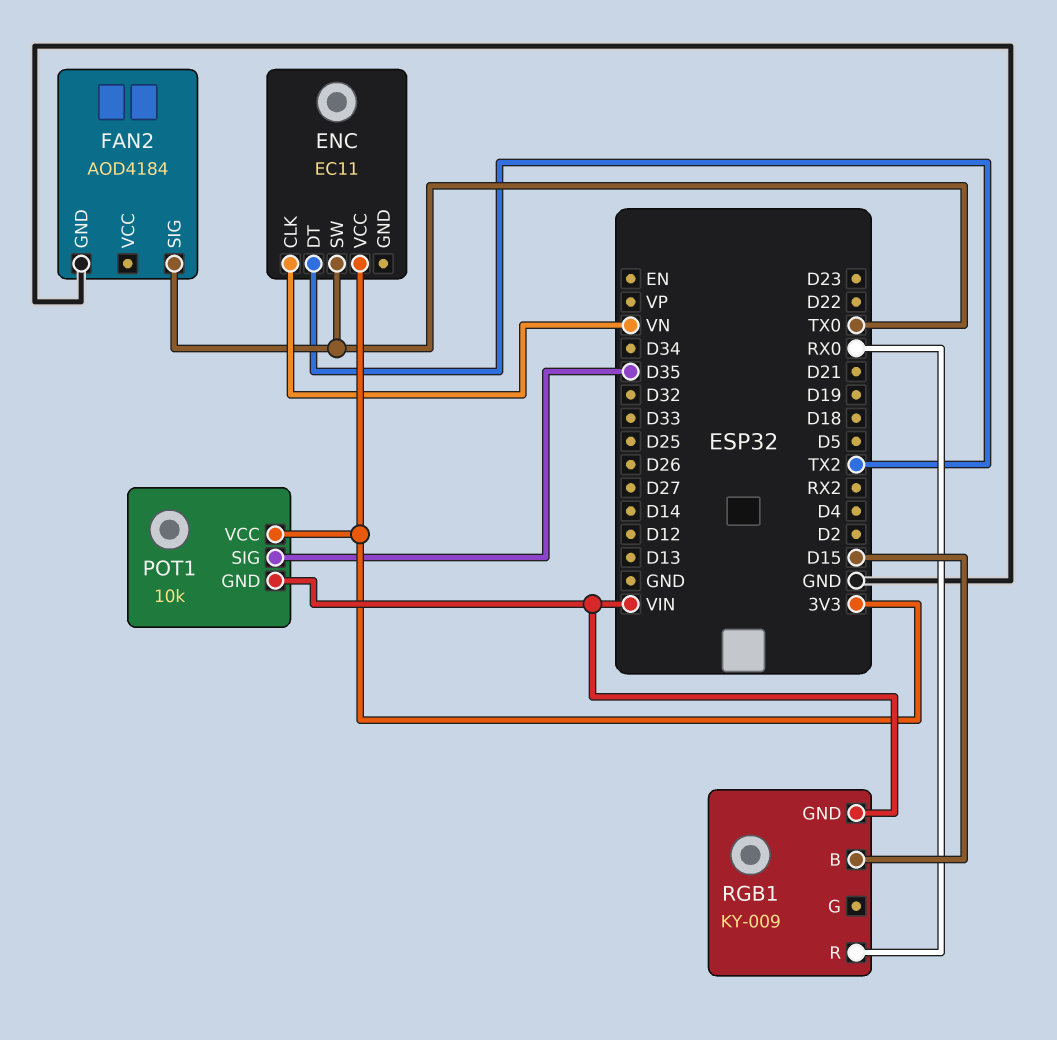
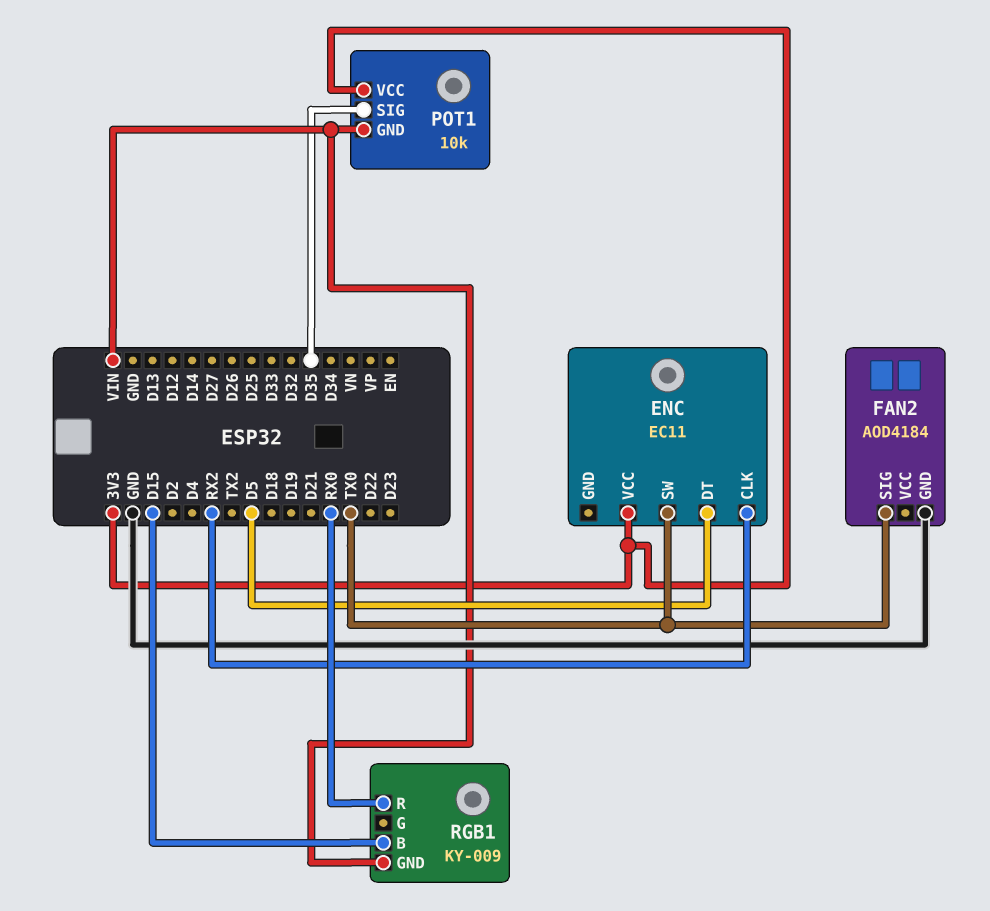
ENC pin CLK: VN -> RX2
ENC pin DT: TX2 -> D5

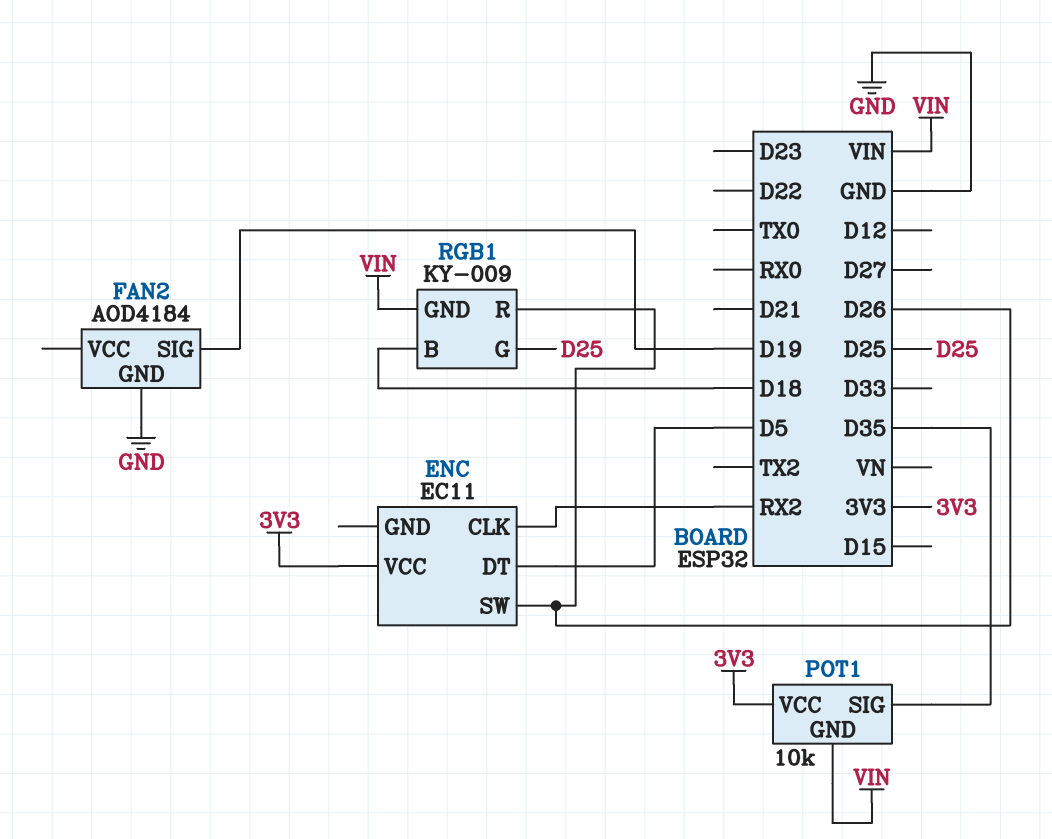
ENC pin SW: TX0 -> D26
FAN2 pin SIG: TX0 -> D19
RGB1 pin B: D15 -> D18
RGB1 pin G: none -> D25
RGB1 pin R: RX0 -> D26

